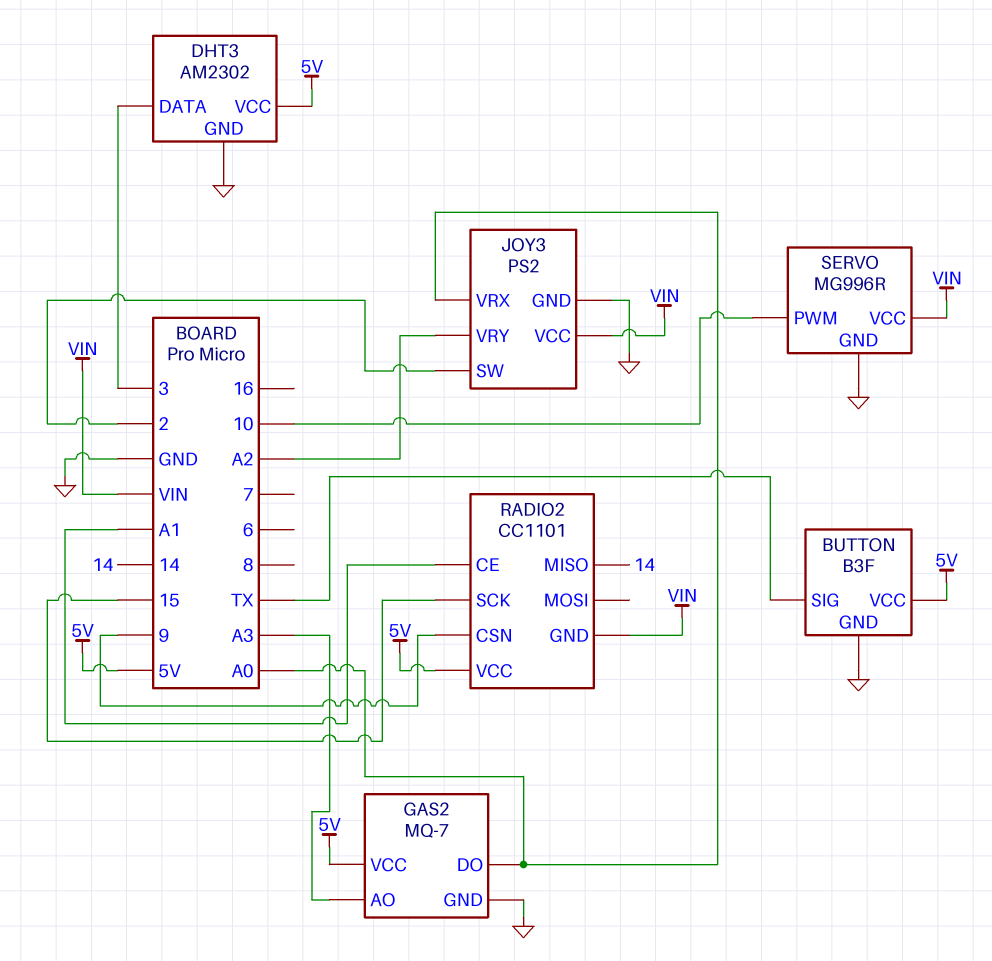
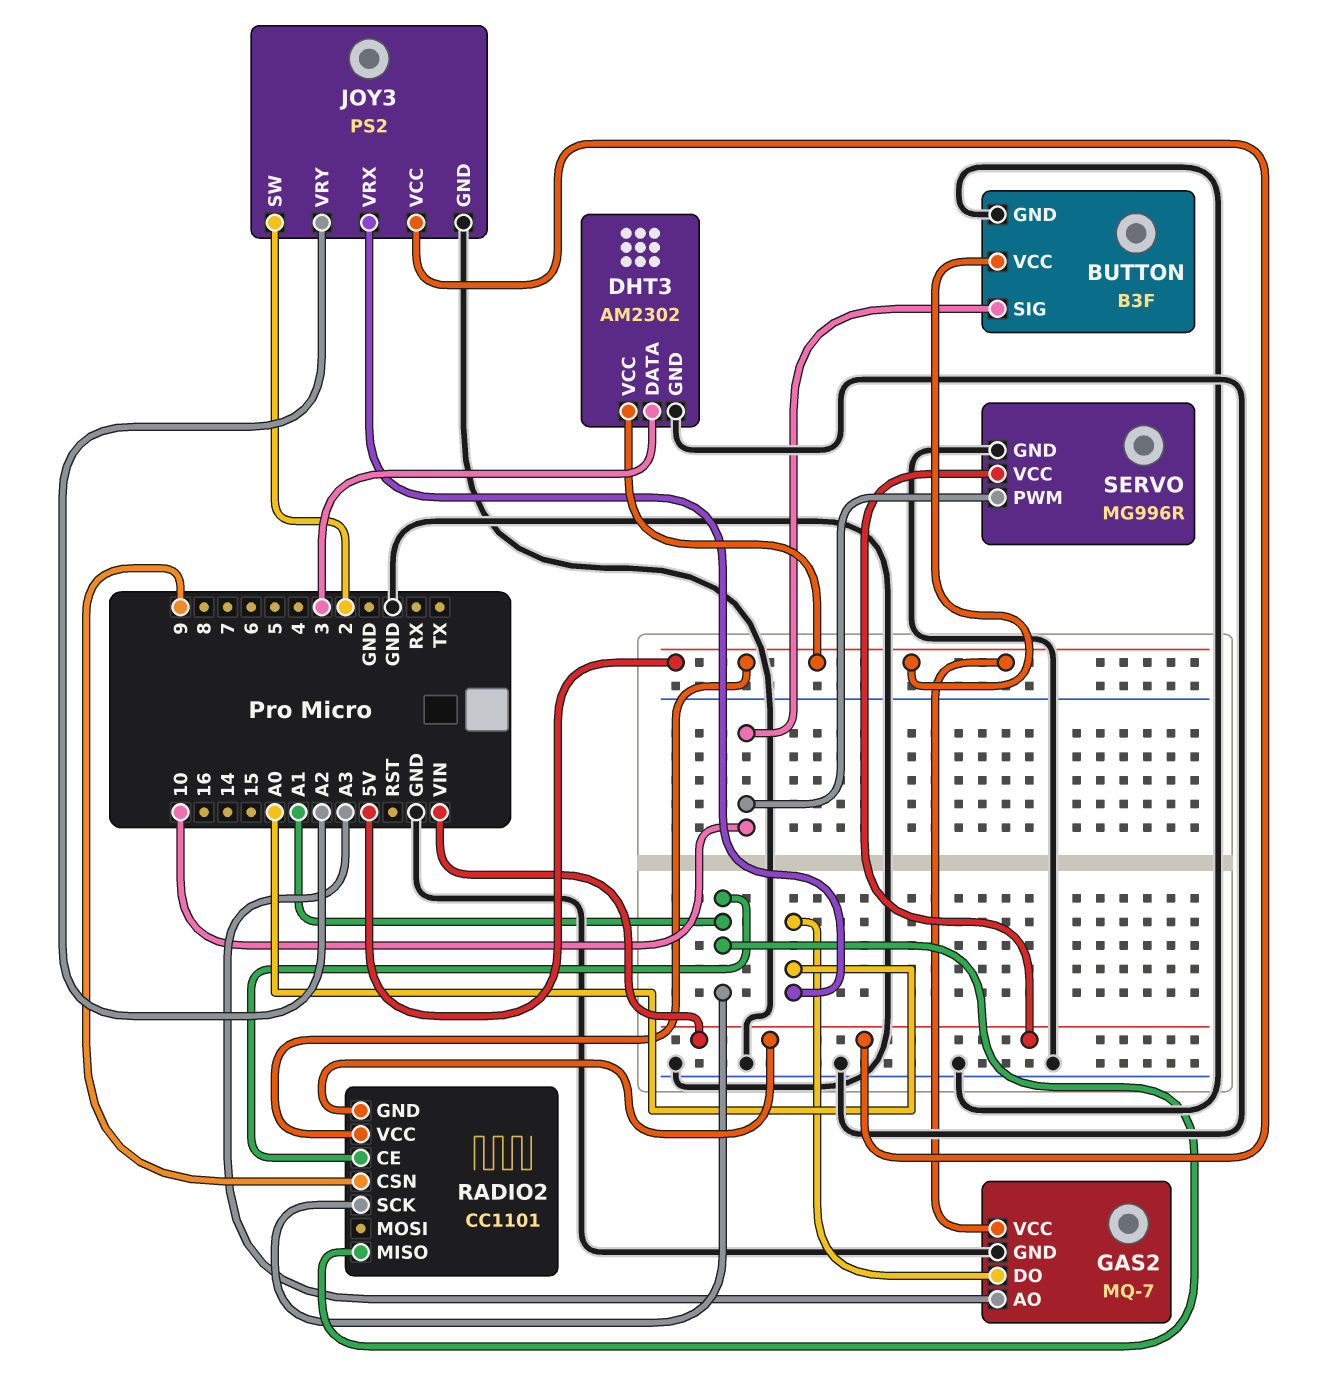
BUTTON pin SIG: TX -> 10
RADIO2 pin MISO: 14 -> A1
RADIO2 pin SCK: 15 -> A1

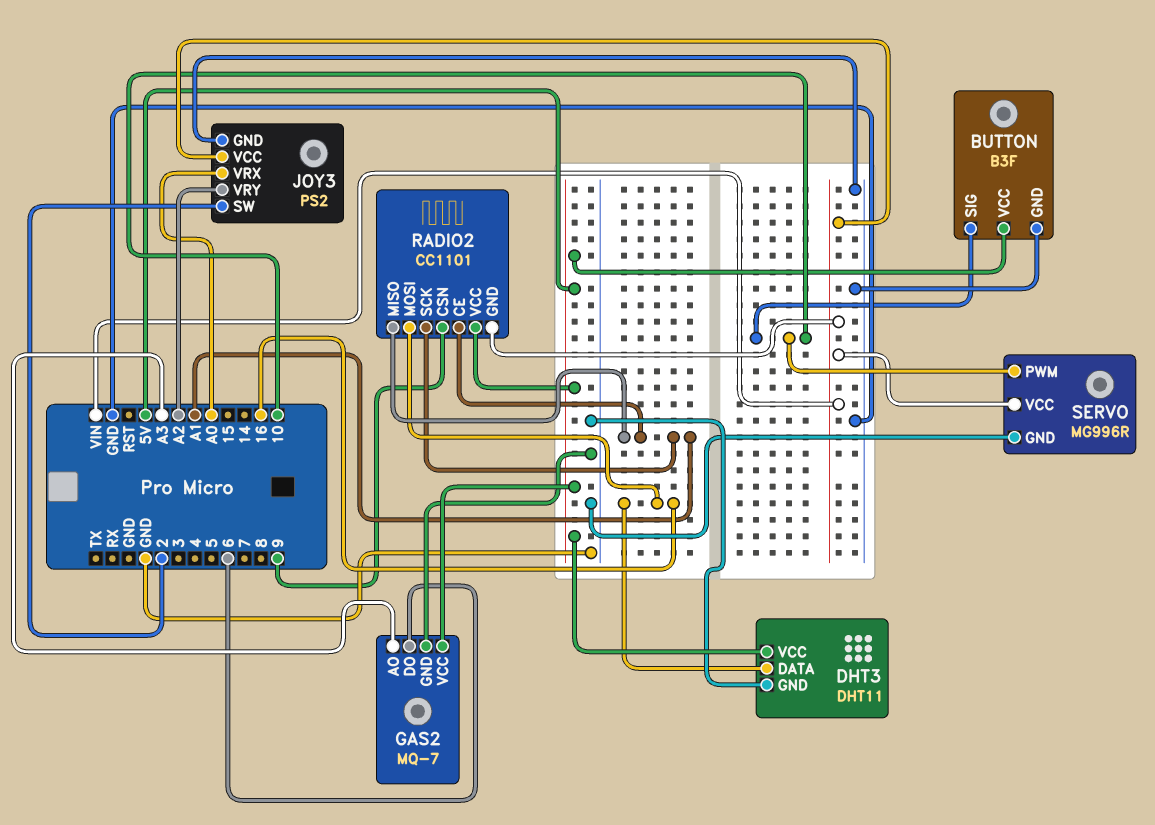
DHT3: AM2302 -> DHT11
DHT3 pin DATA: 3 -> 16
GAS2 pin DO: A0 -> 6
RADIO2 pin MOSI: none -> 16

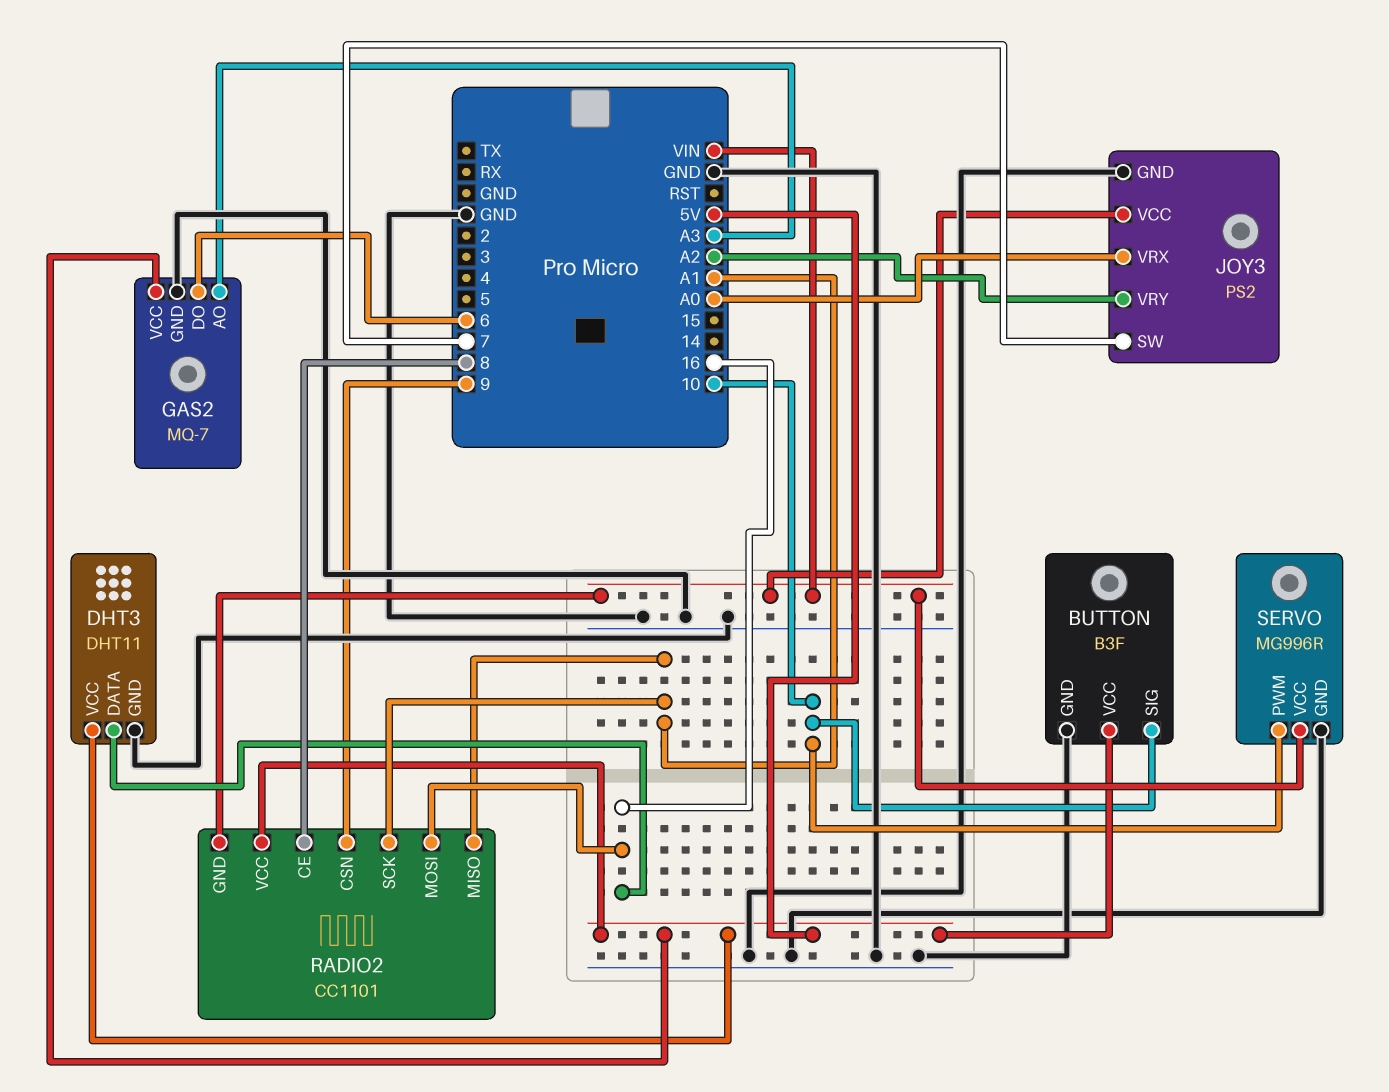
JOY3 pin SW: 2 -> 7
RADIO2 pin CE: A1 -> 8

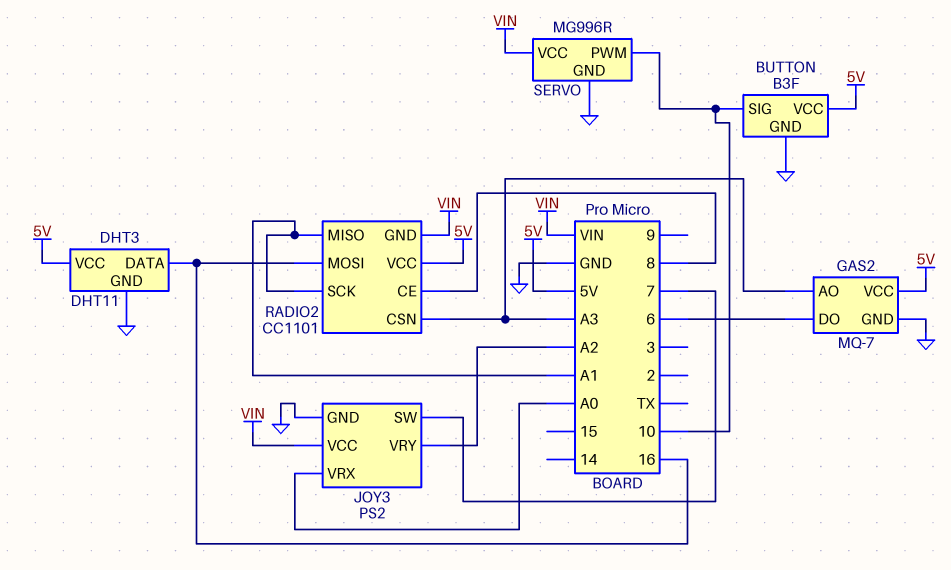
RADIO2 pin CSN: 9 -> A3

